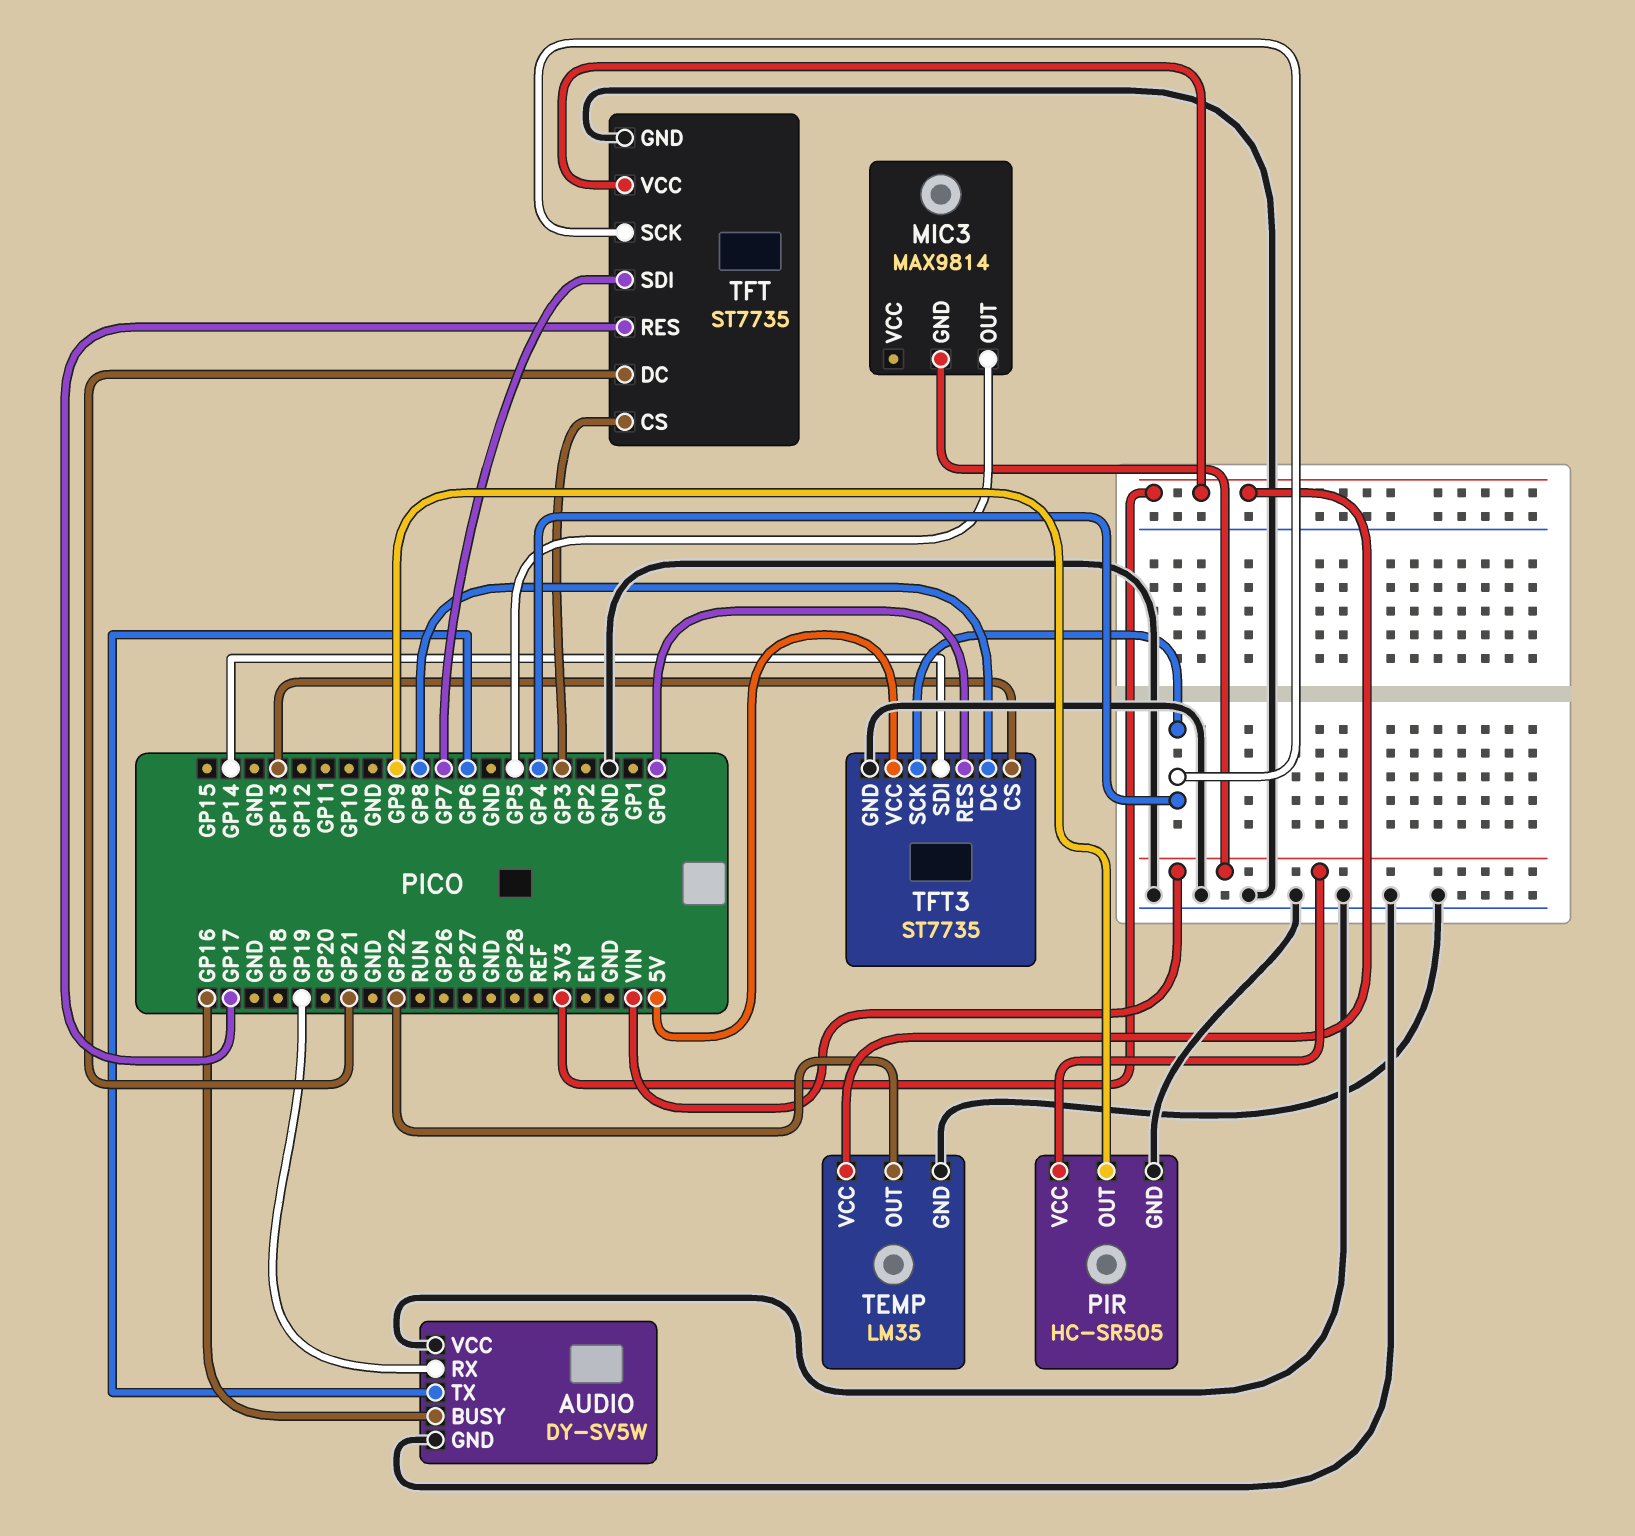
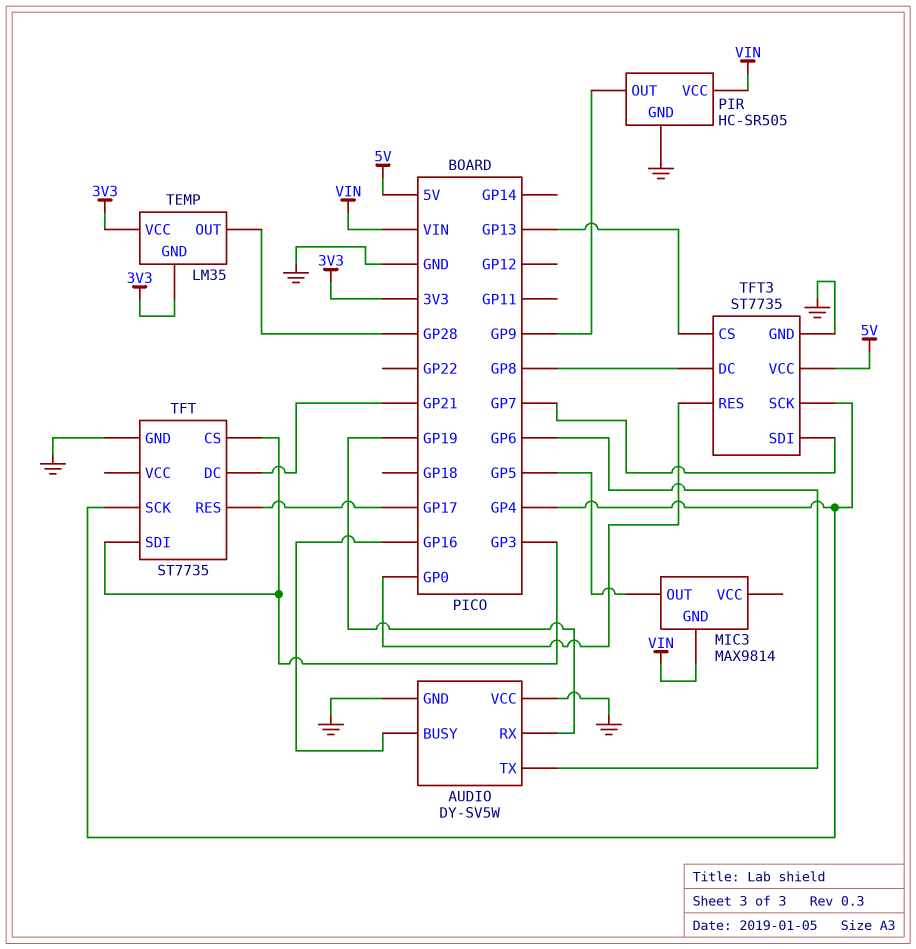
TEMP pin GND: GND -> 3V3
TEMP pin OUT: GP22 -> GP28
TFT pin SDI: GP7 -> GP3
TFT pin VCC: 3V3 -> none
TFT3 pin SDI: GP14 -> GP7

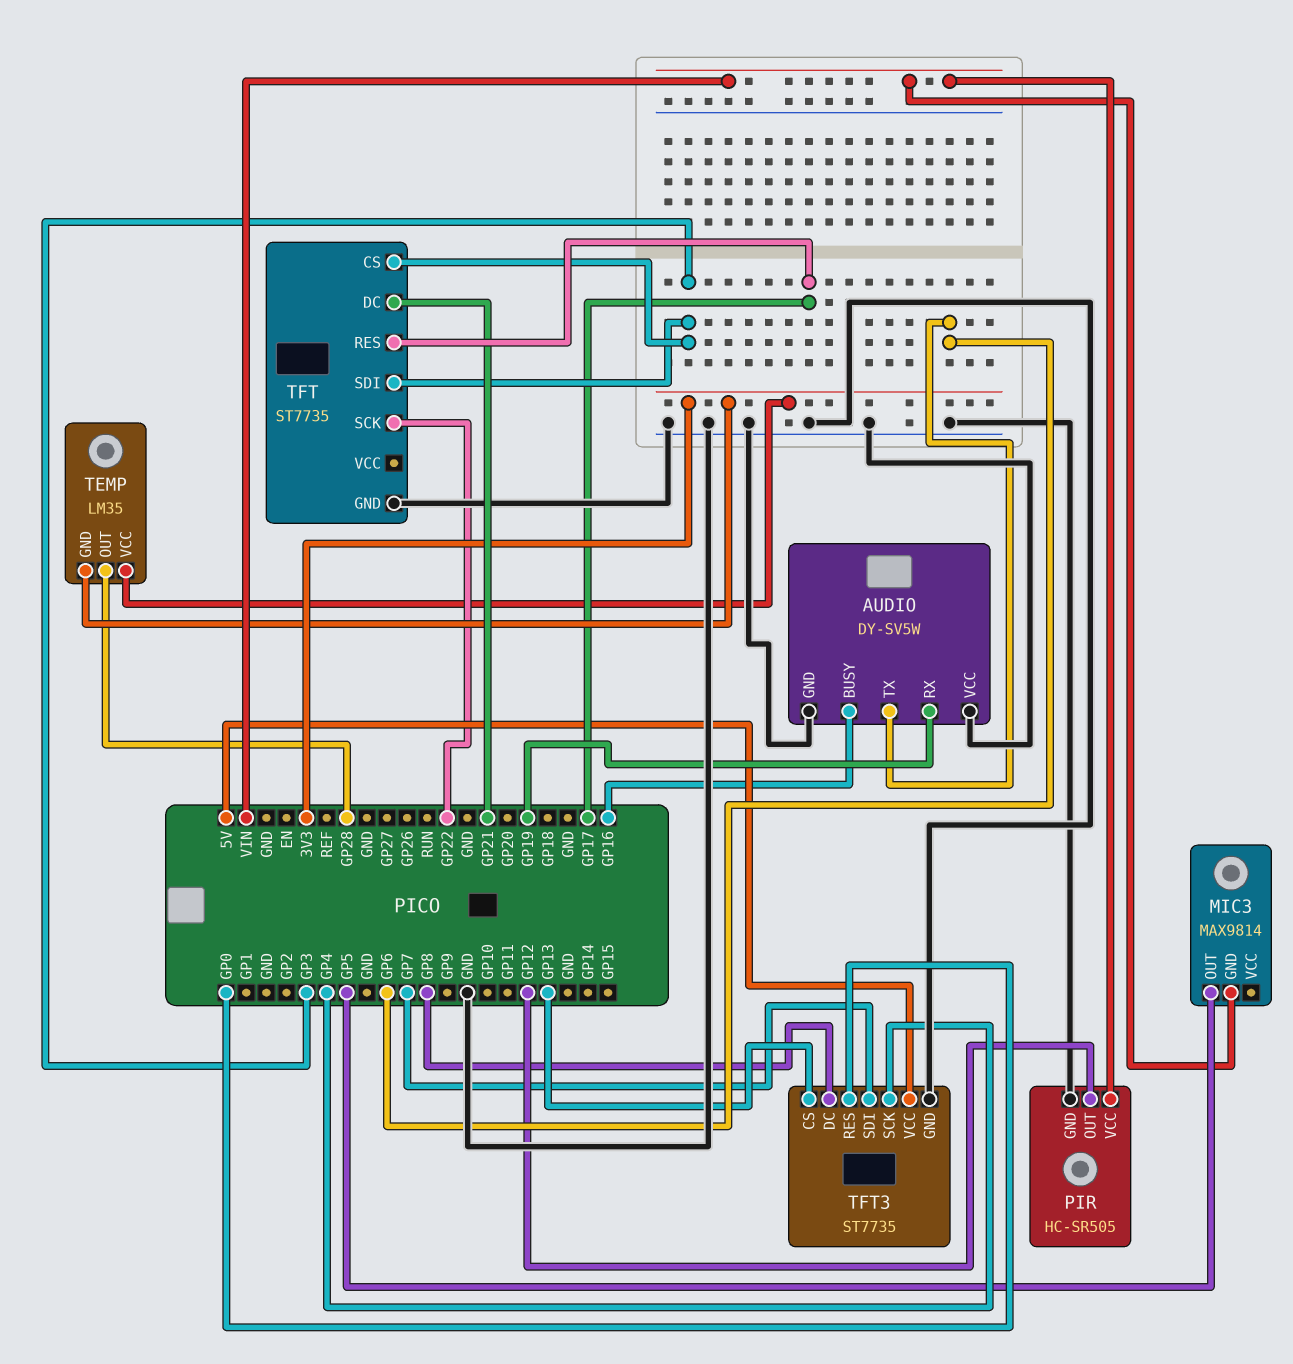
PIR pin OUT: GP9 -> GP12
TFT pin SCK: GP4 -> GP22

